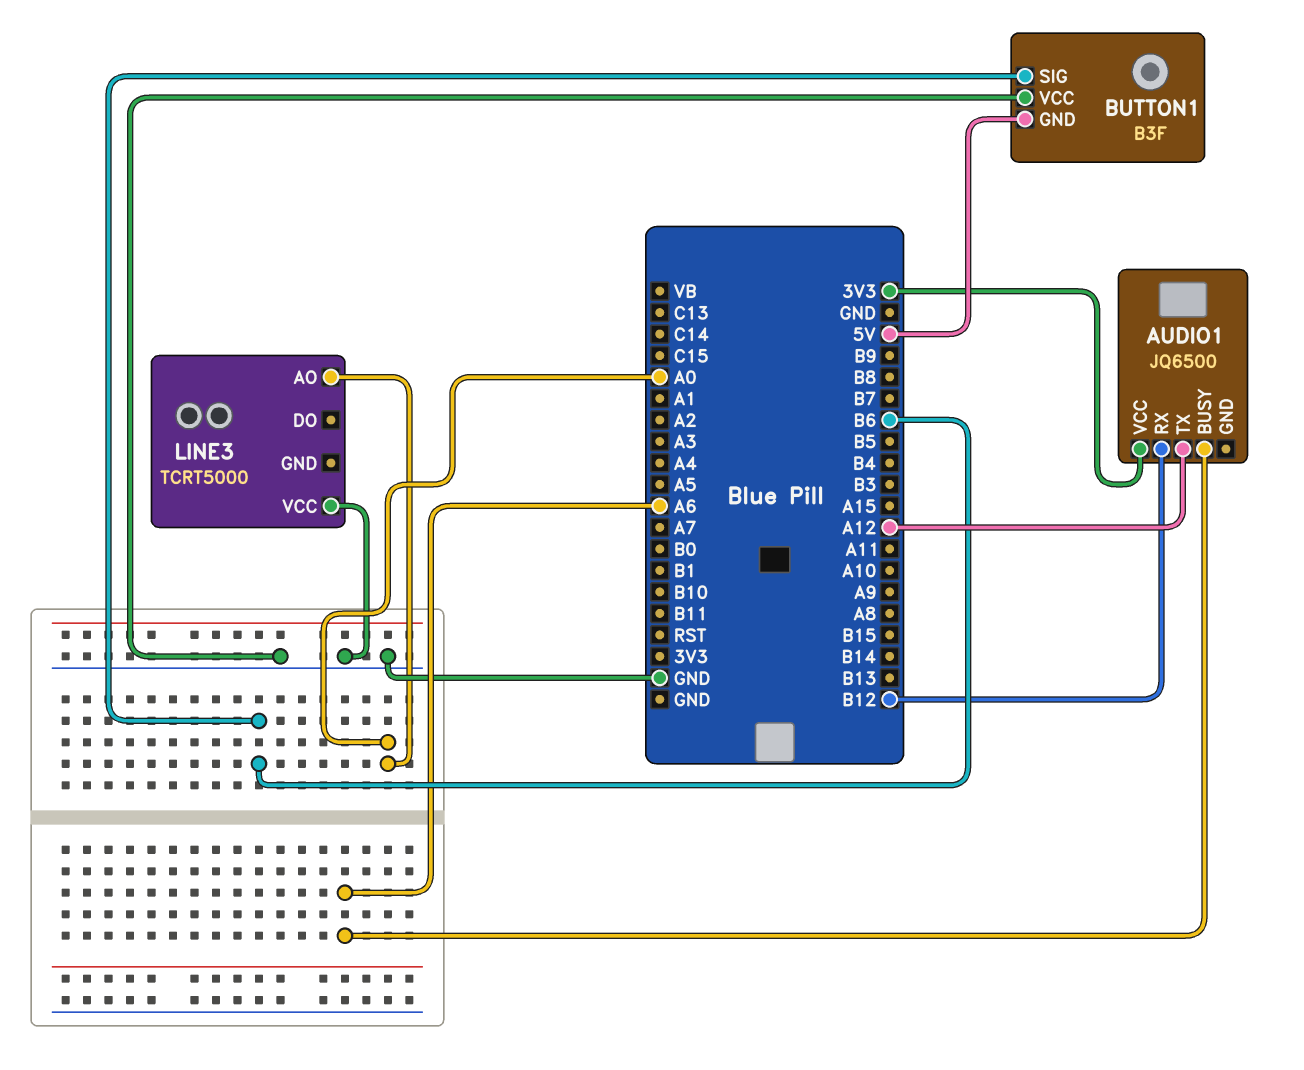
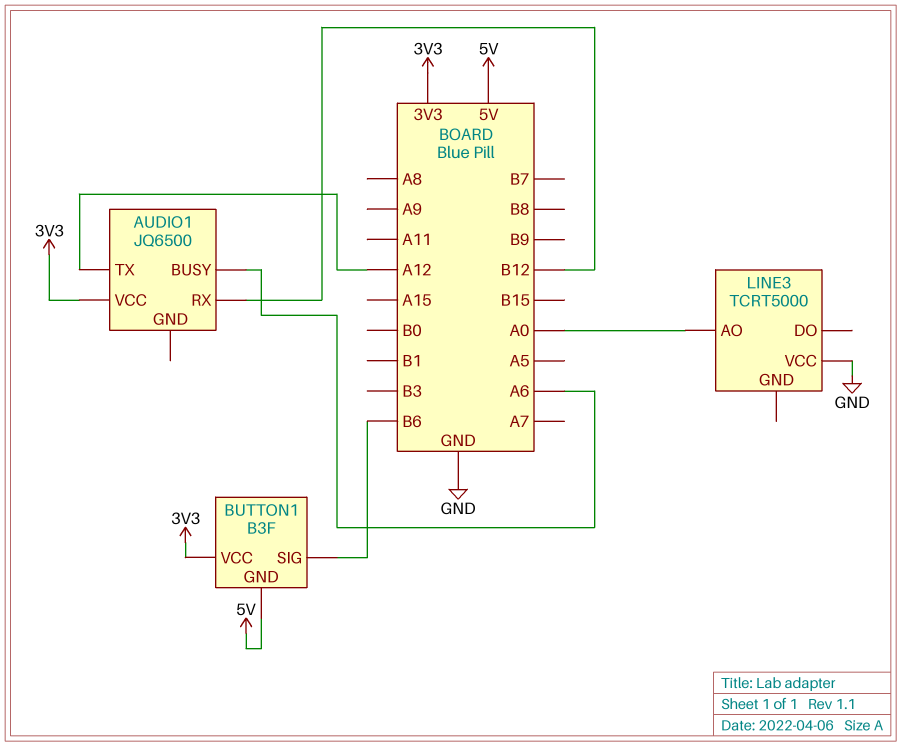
BUTTON1 pin VCC: GND -> 3V3

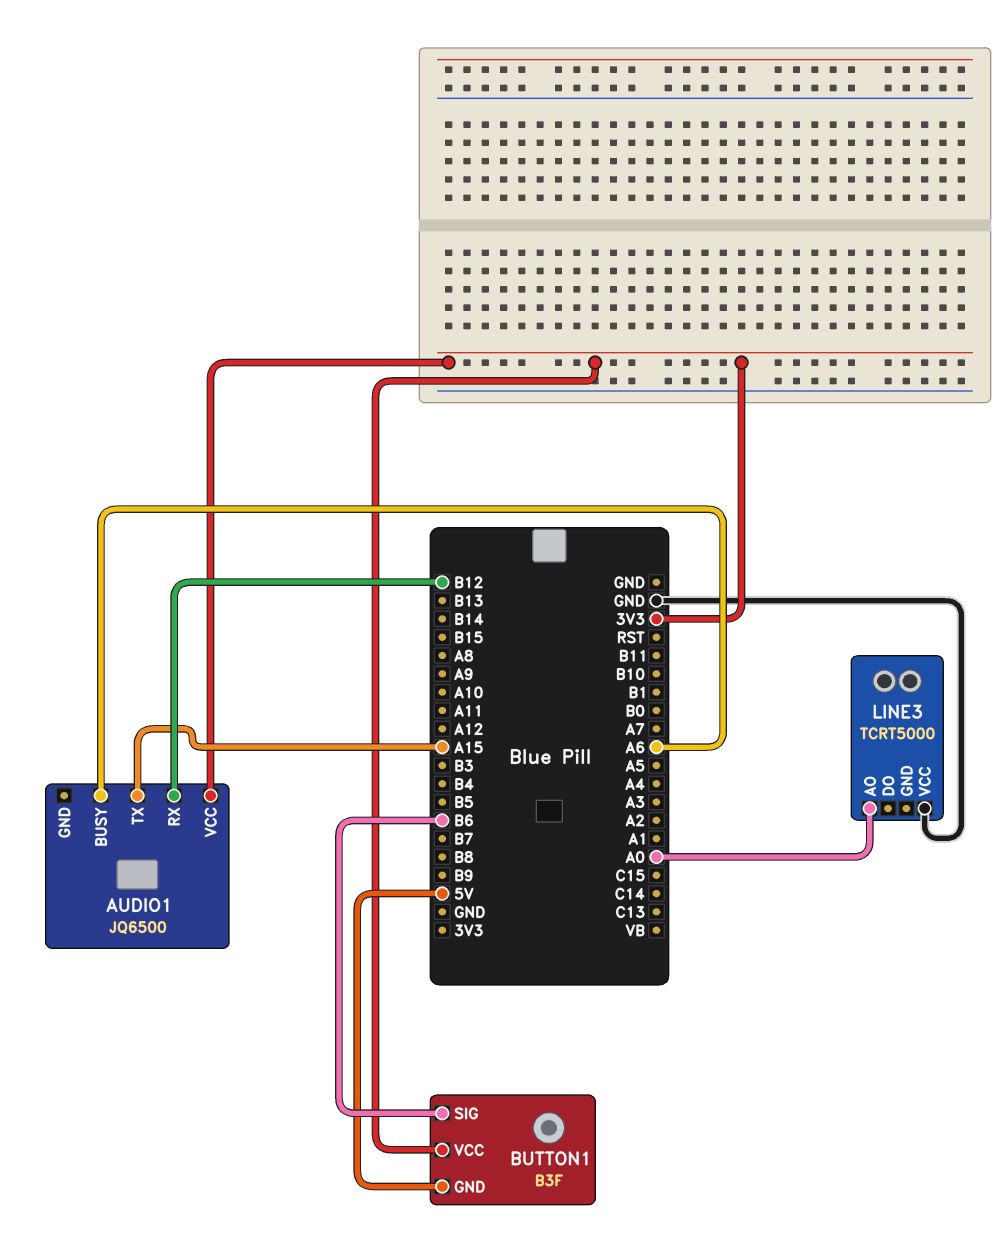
AUDIO1 pin TX: A12 -> A15

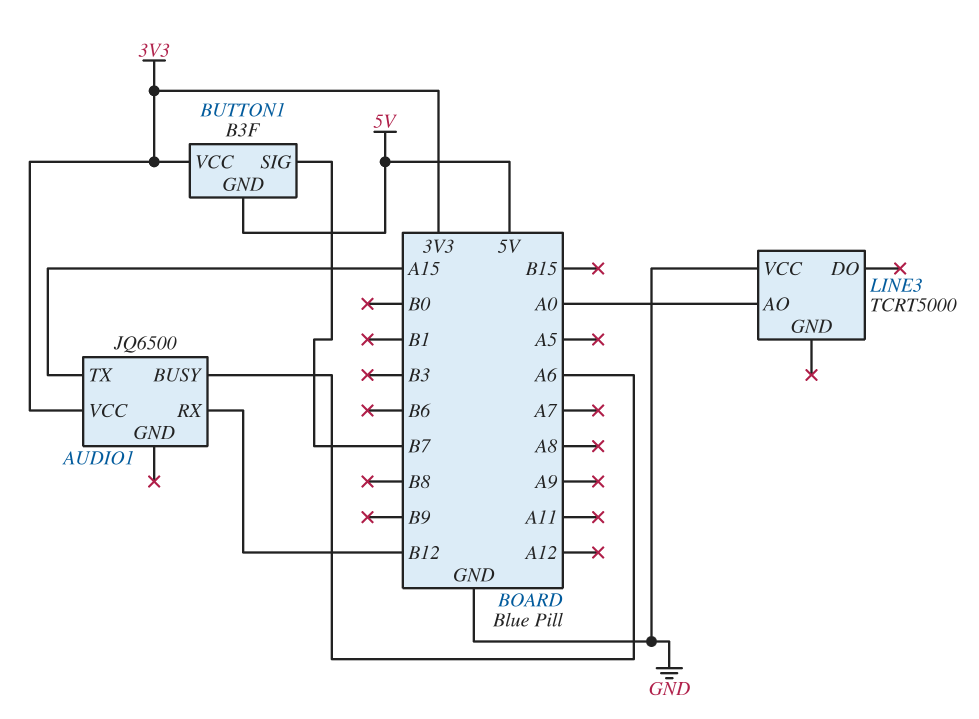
BUTTON1 pin SIG: B6 -> B7

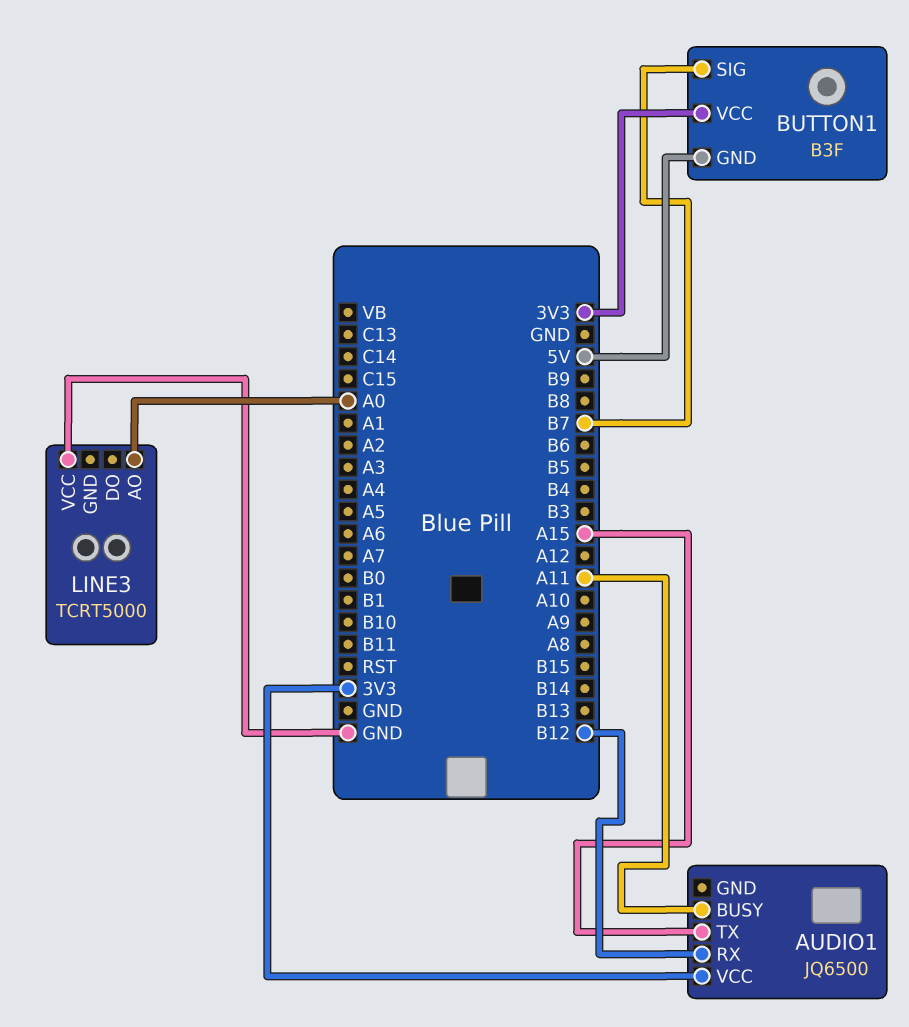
AUDIO1 pin BUSY: A6 -> A11

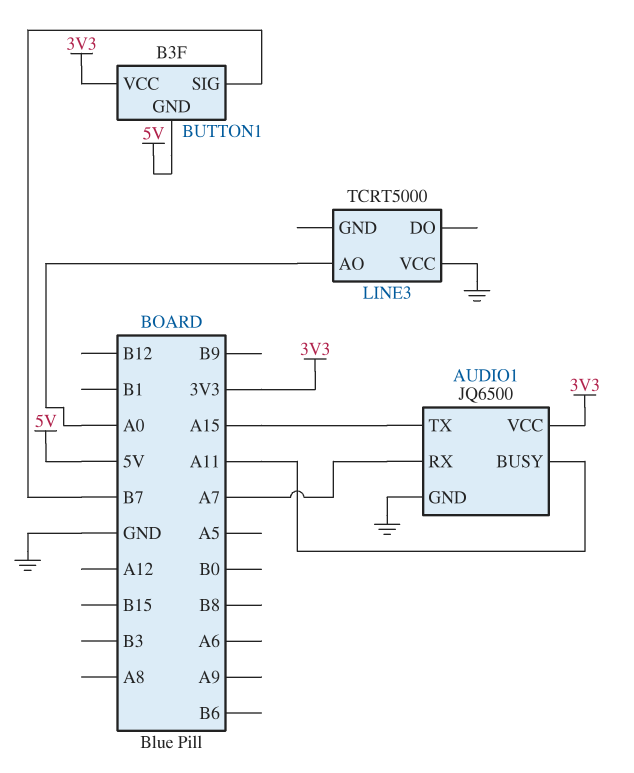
AUDIO1 pin GND: none -> GND
AUDIO1 pin RX: B12 -> A7

